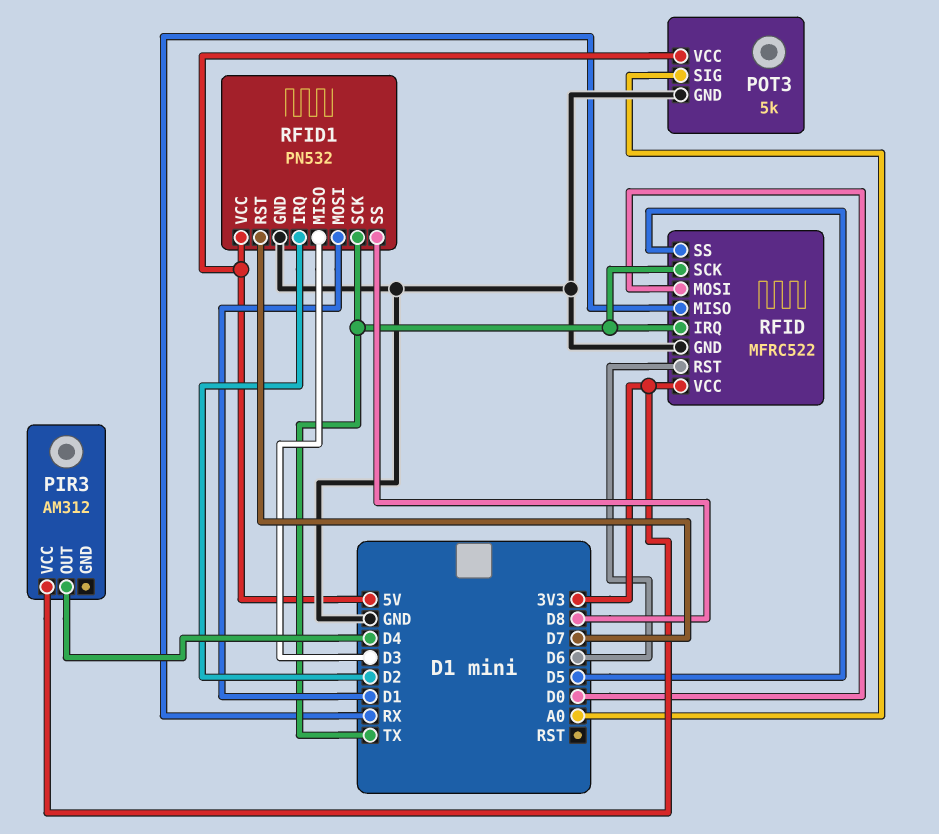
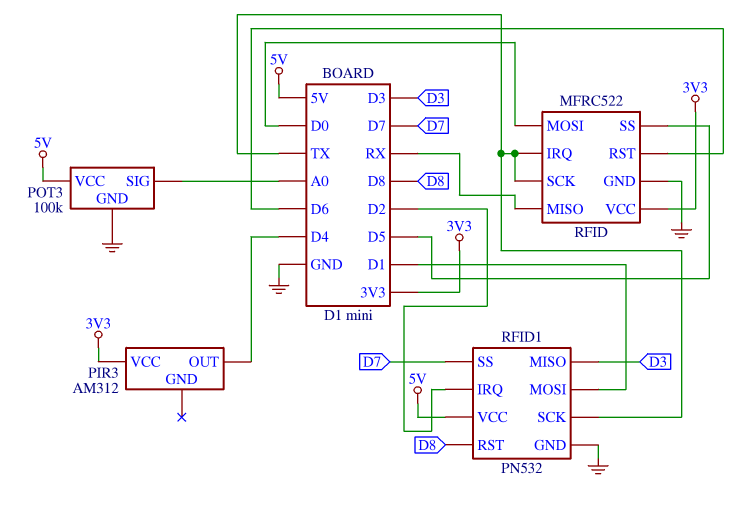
POT3: 5k -> 100k
RFID1 pin RST: D7 -> D8
RFID1 pin SS: D8 -> D7

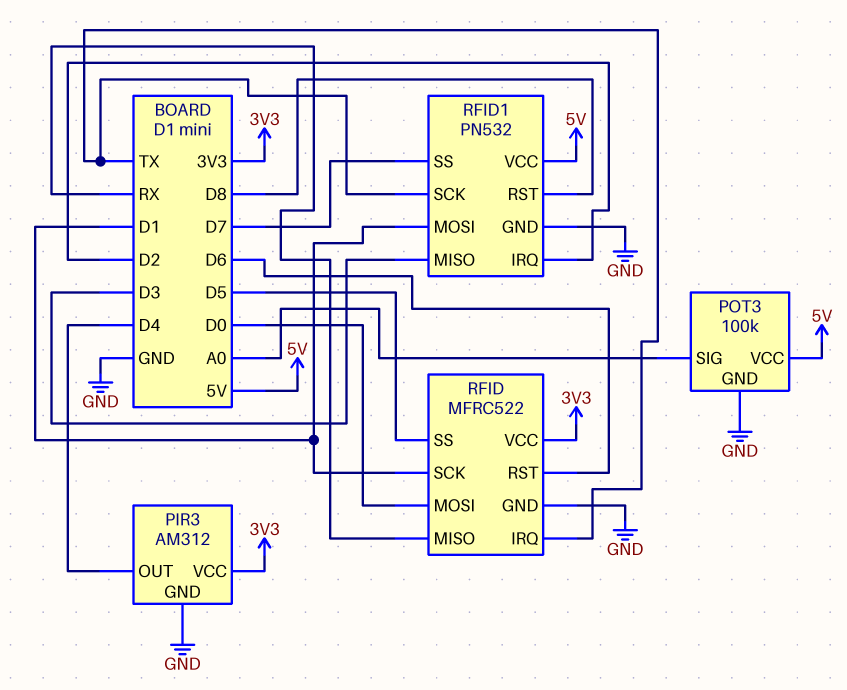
PIR3 pin GND: none -> GND
RFID pin SCK: TX -> D1

